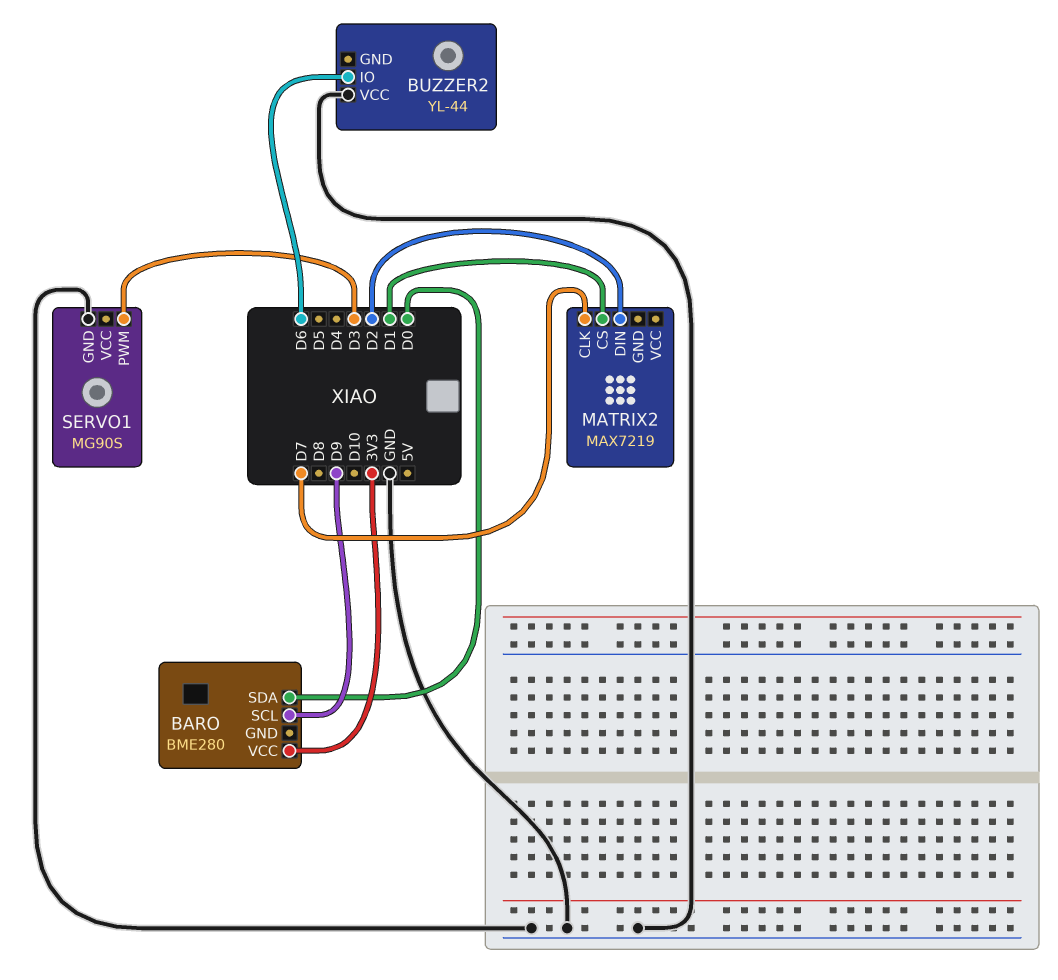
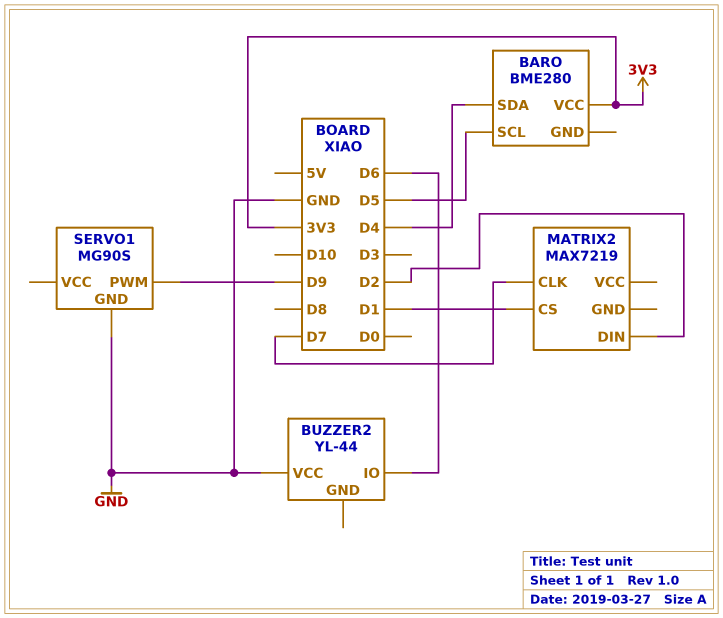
BARO pin SCL: D9 -> D5
BARO pin SDA: D0 -> D4
SERVO1 pin PWM: D3 -> D9

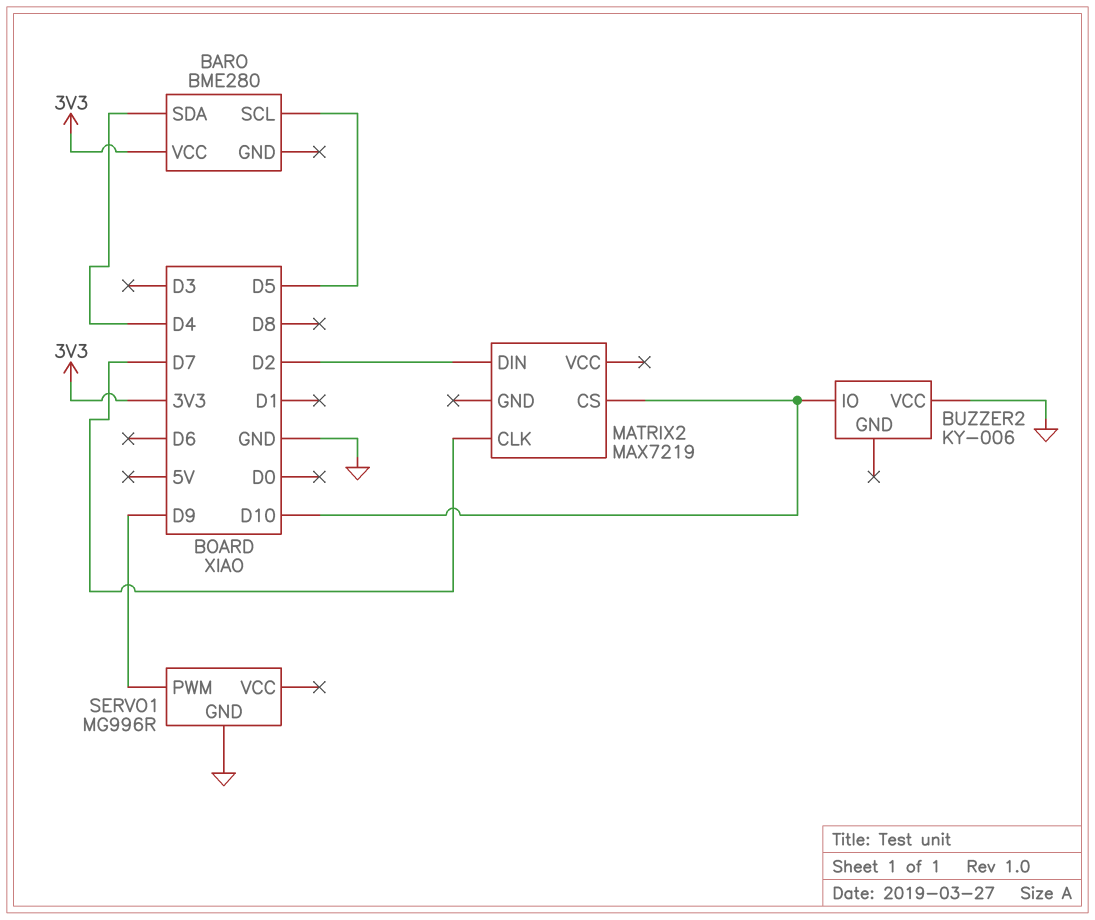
BUZZER2: YL-44 -> KY-006
BUZZER2 pin IO: D6 -> D10
MATRIX2 pin CS: D1 -> D10
SERVO1: MG90S -> MG996R

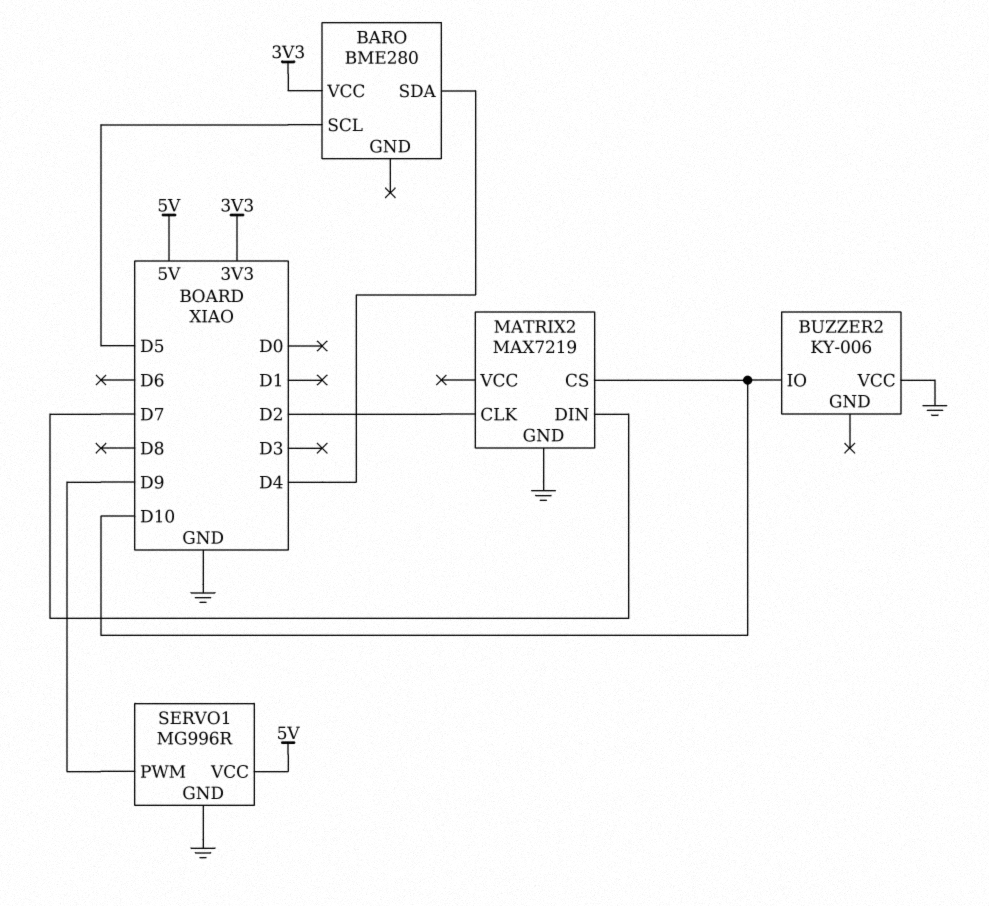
MATRIX2 pin CLK: D7 -> D2
MATRIX2 pin DIN: D2 -> D7
MATRIX2 pin GND: none -> GND
SERVO1 pin VCC: none -> 5V

